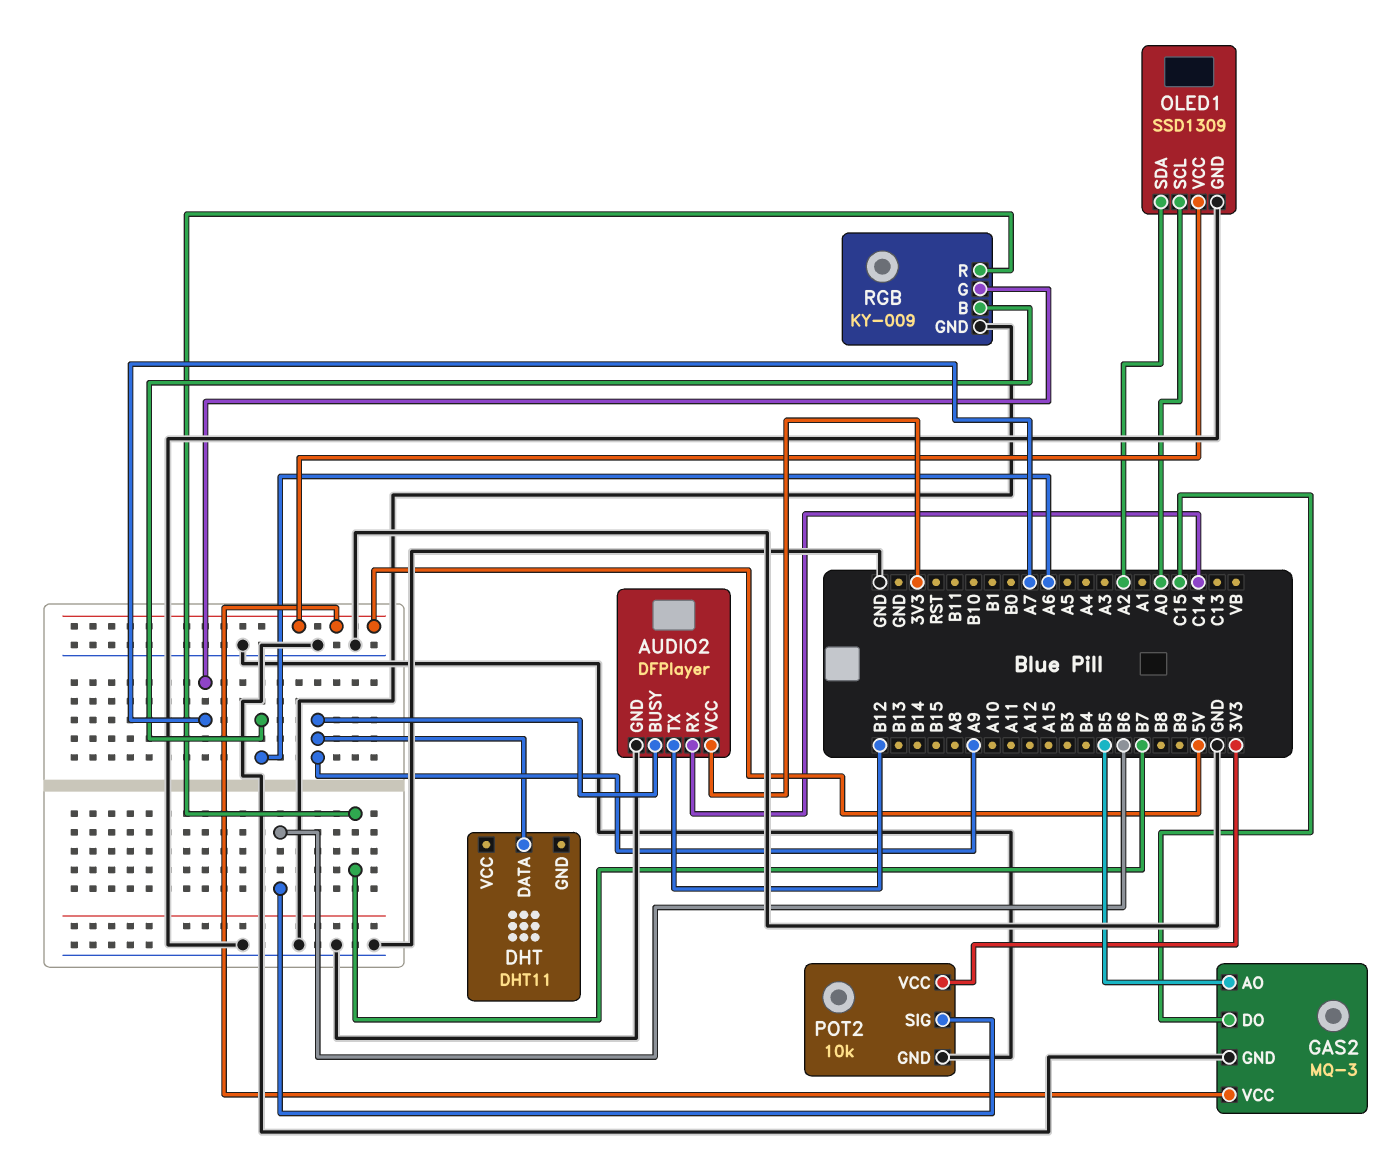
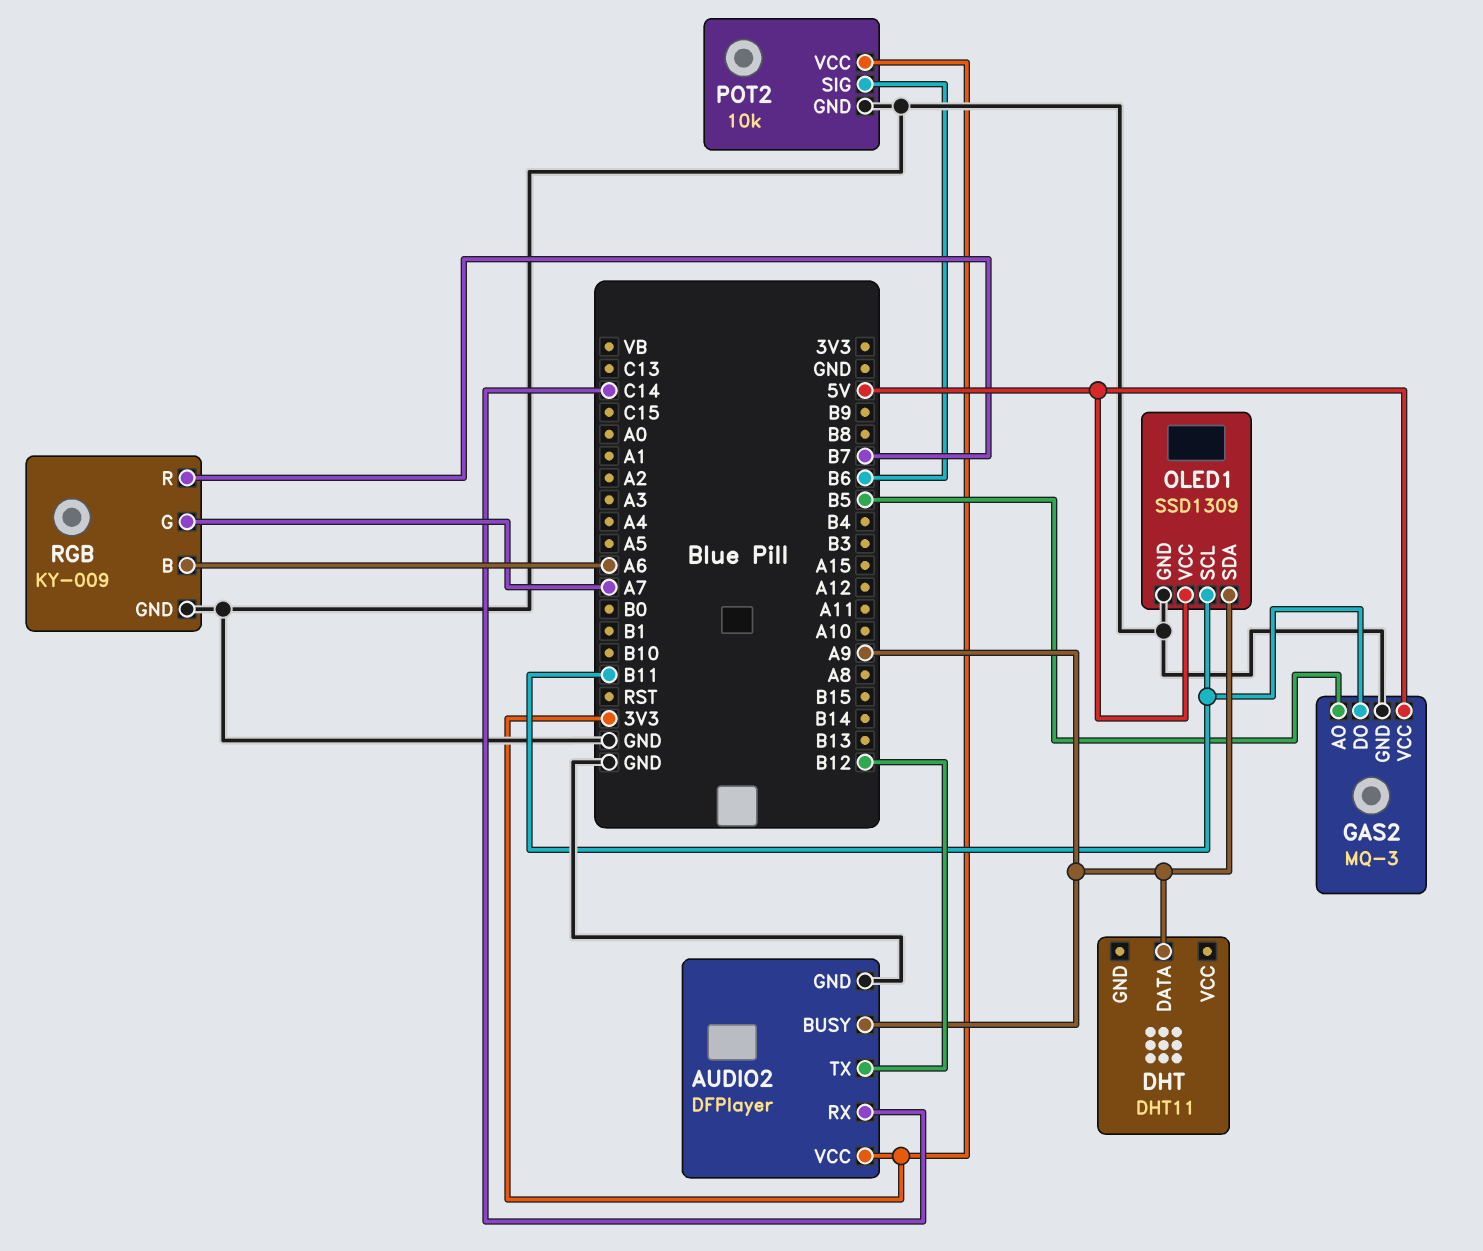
GAS2 pin DO: C15 -> B11
OLED1 pin SCL: A0 -> B11
OLED1 pin SDA: A2 -> A9

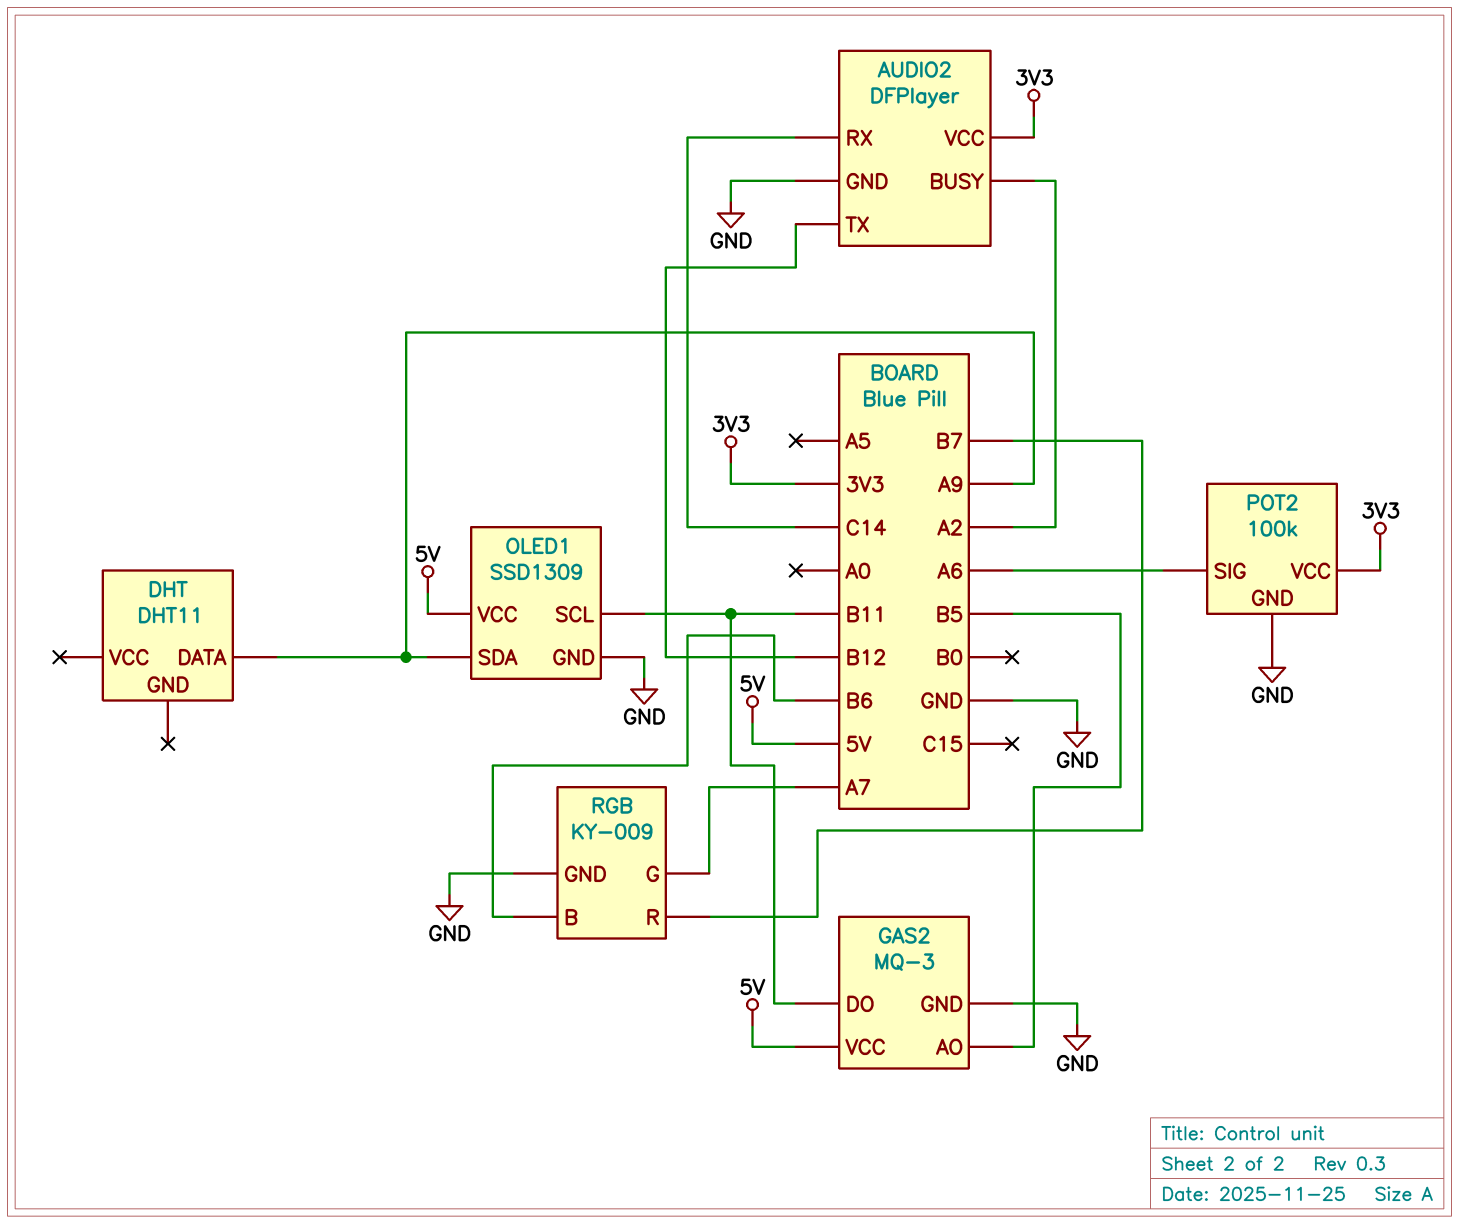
AUDIO2 pin BUSY: A9 -> A2
POT2: 10k -> 100k
POT2 pin SIG: B6 -> A6
RGB pin B: A6 -> B6

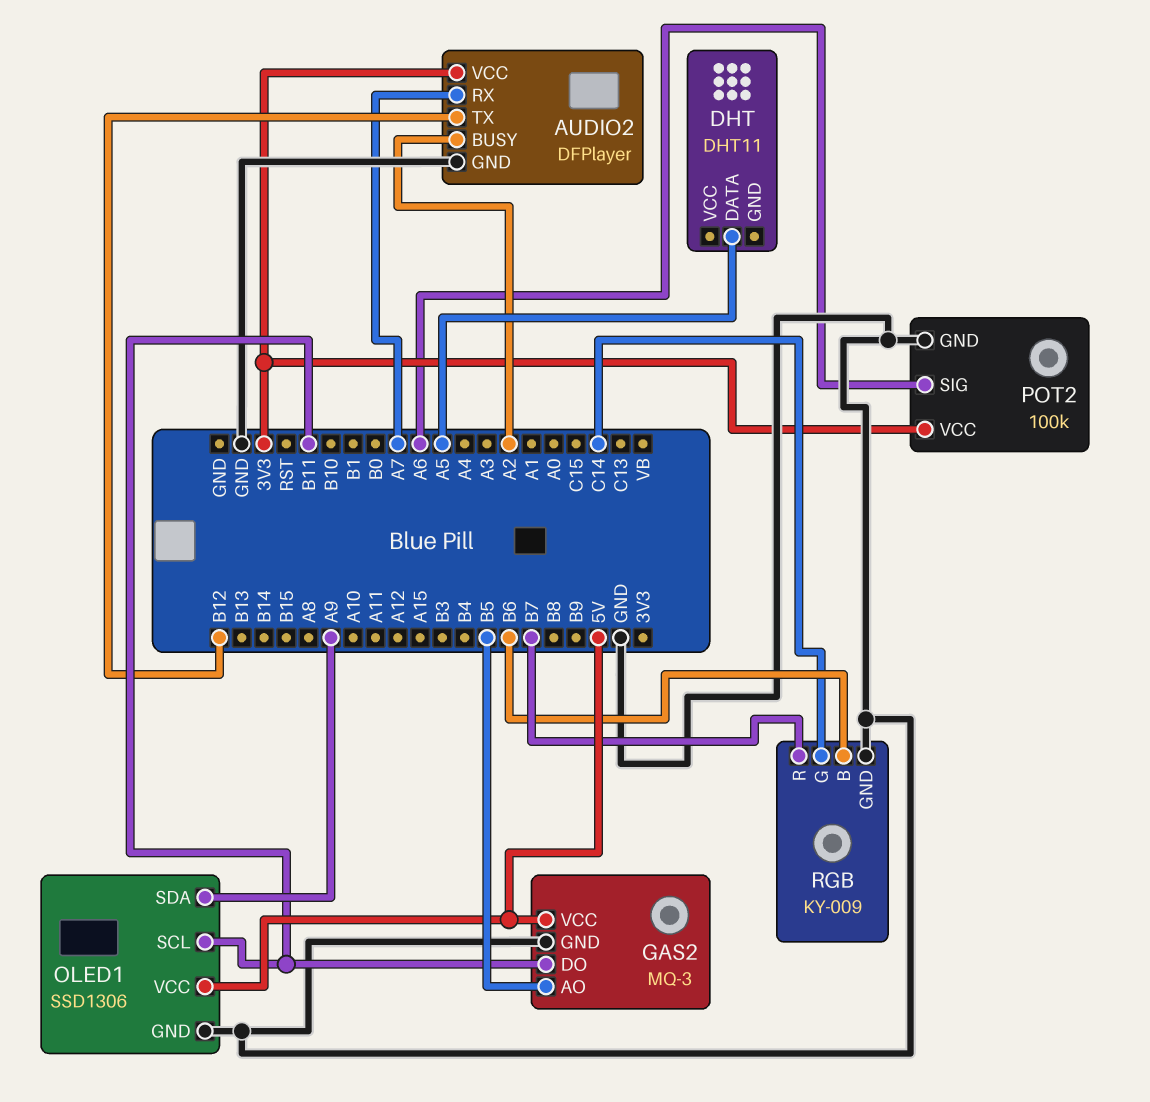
AUDIO2 pin RX: C14 -> A7
DHT pin DATA: A9 -> A5
OLED1: SSD1309 -> SSD1306
RGB pin G: A7 -> C14

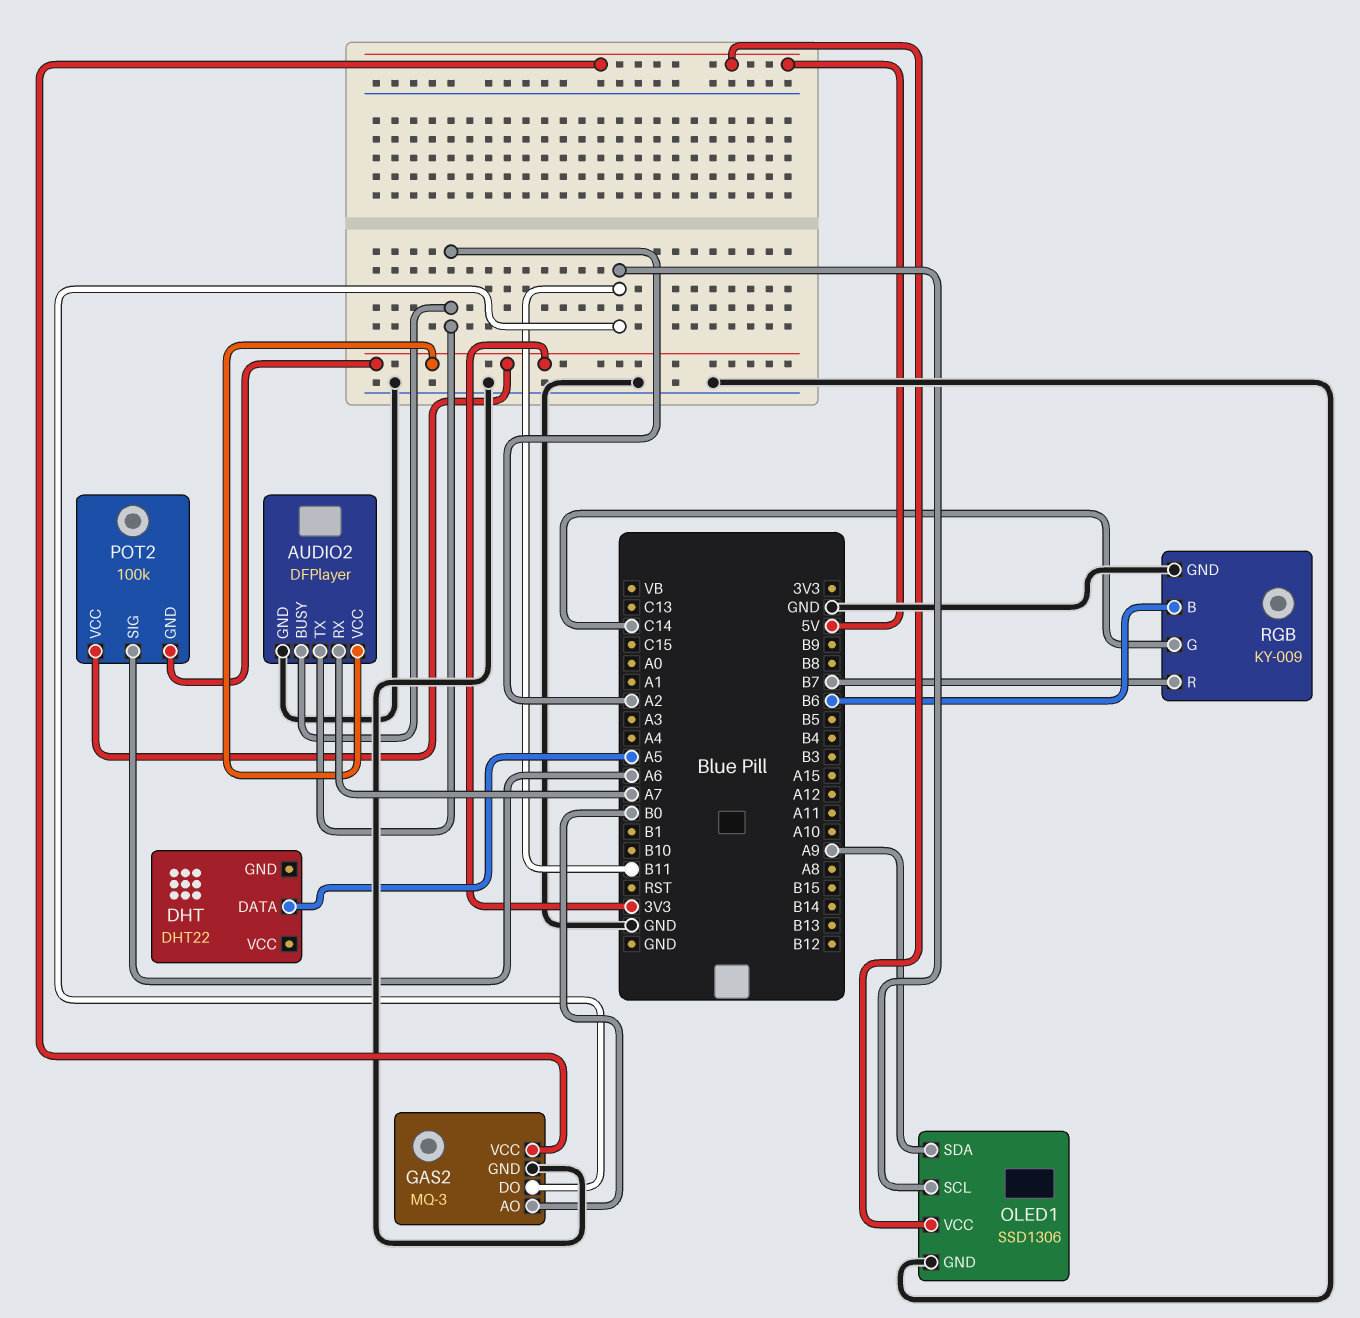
AUDIO2 pin TX: B12 -> A2
DHT: DHT11 -> DHT22
GAS2 pin AO: B5 -> B0
POT2 pin GND: GND -> 3V3

